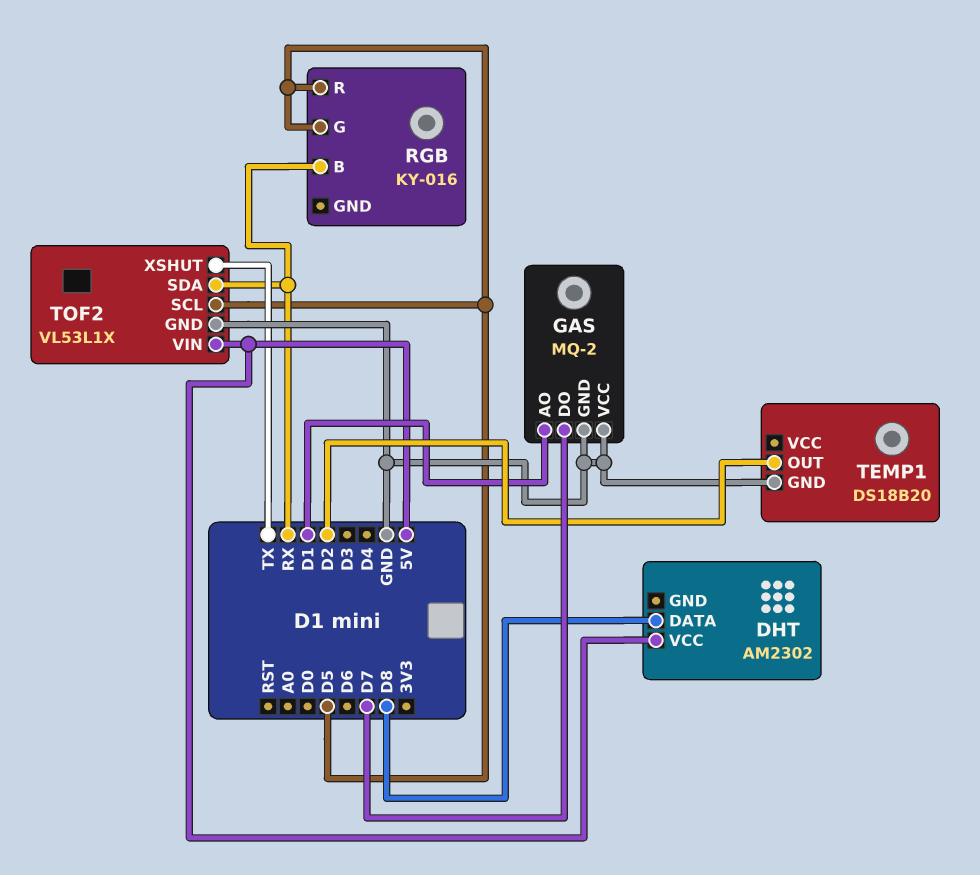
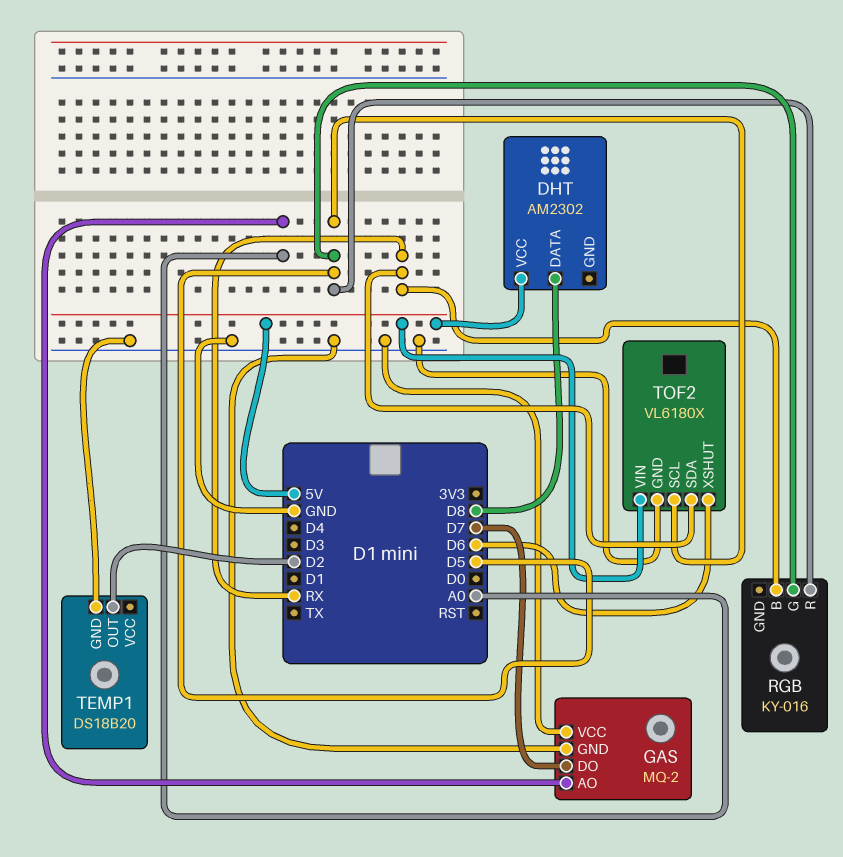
GAS pin AO: D1 -> A0
TOF2: VL53L1X -> VL6180X
TOF2 pin XSHUT: TX -> D6

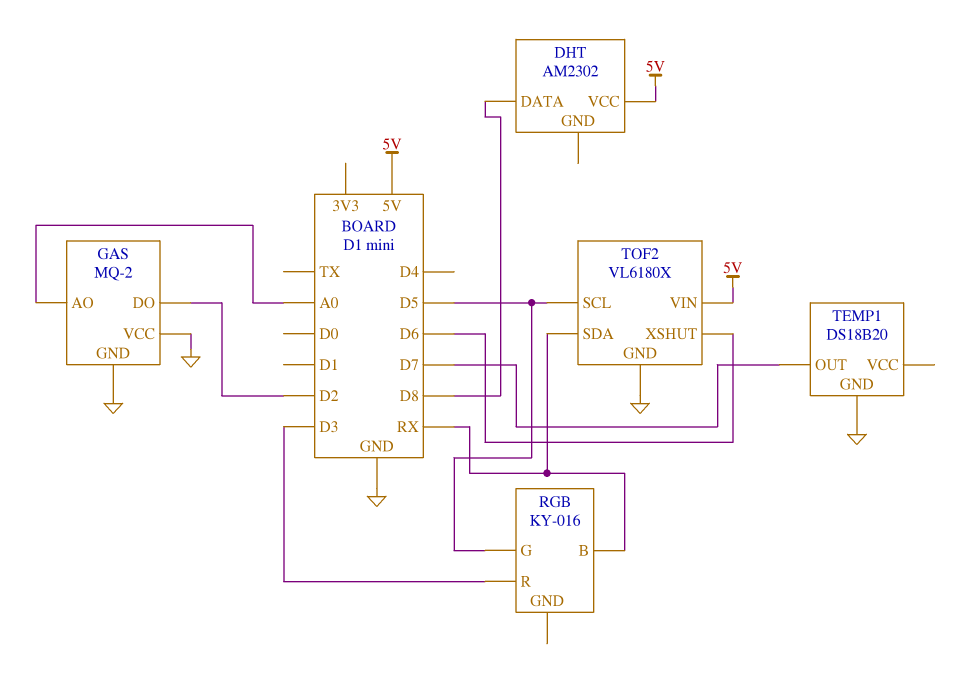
GAS pin DO: D7 -> D2
RGB pin R: D5 -> D3
TEMP1 pin OUT: D2 -> D7

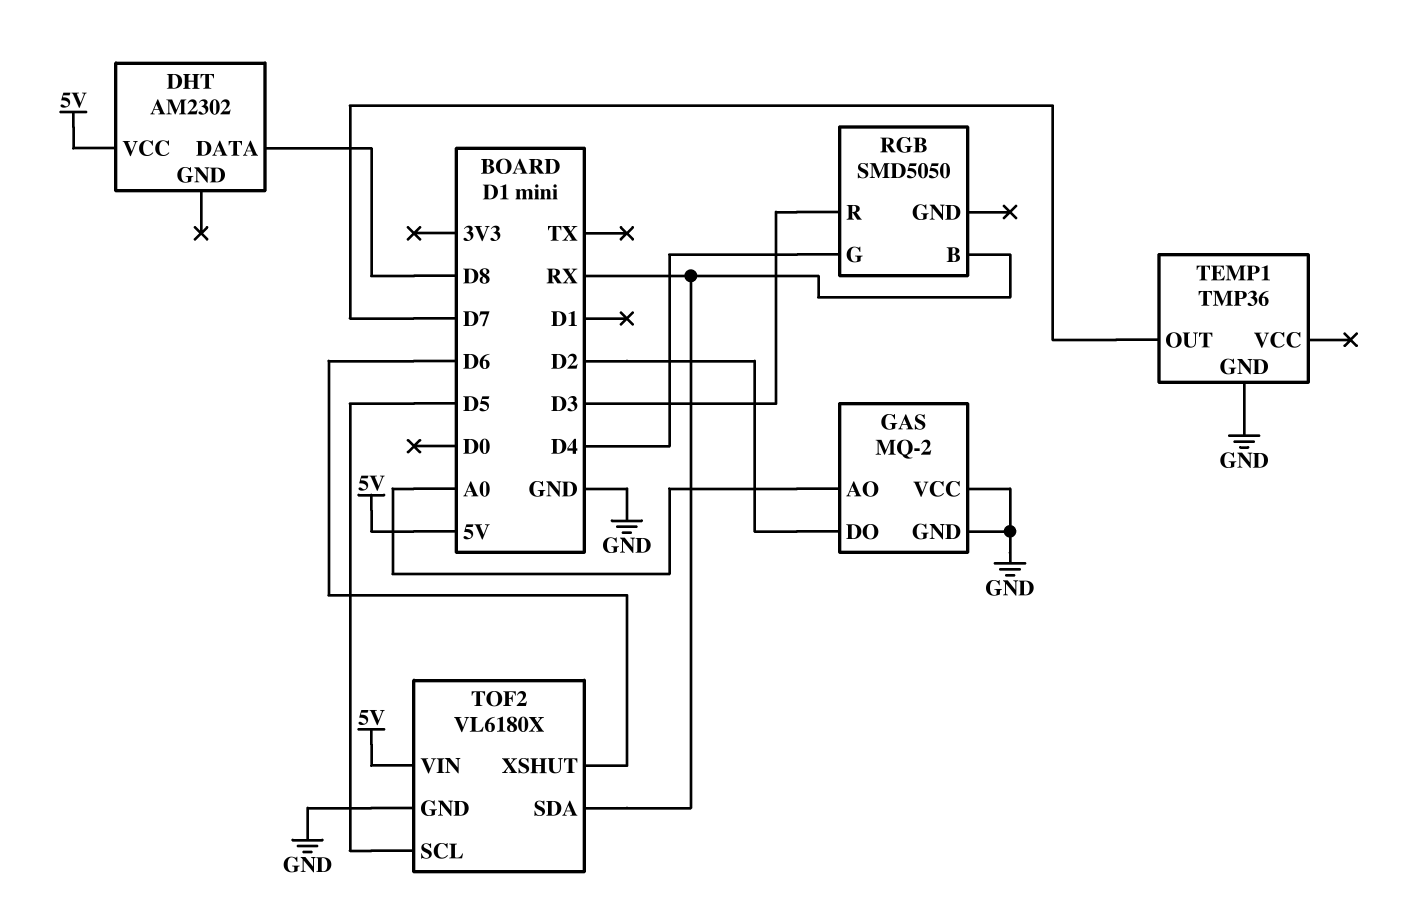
RGB: KY-016 -> SMD5050
RGB pin G: D5 -> D4
TEMP1: DS18B20 -> TMP36

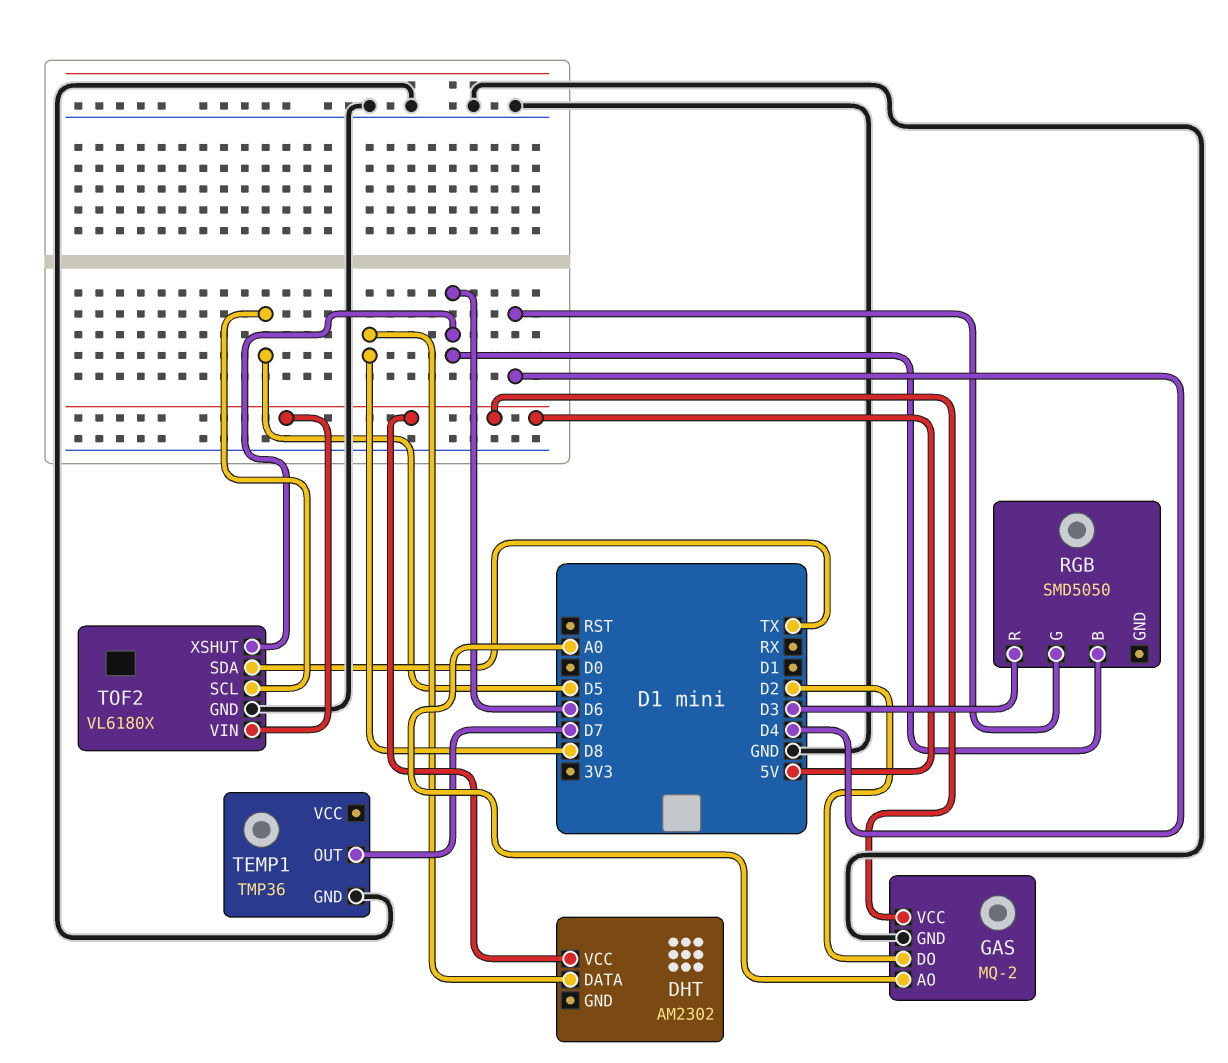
GAS pin VCC: GND -> 5V
RGB pin B: RX -> D6
TOF2 pin SDA: RX -> TX

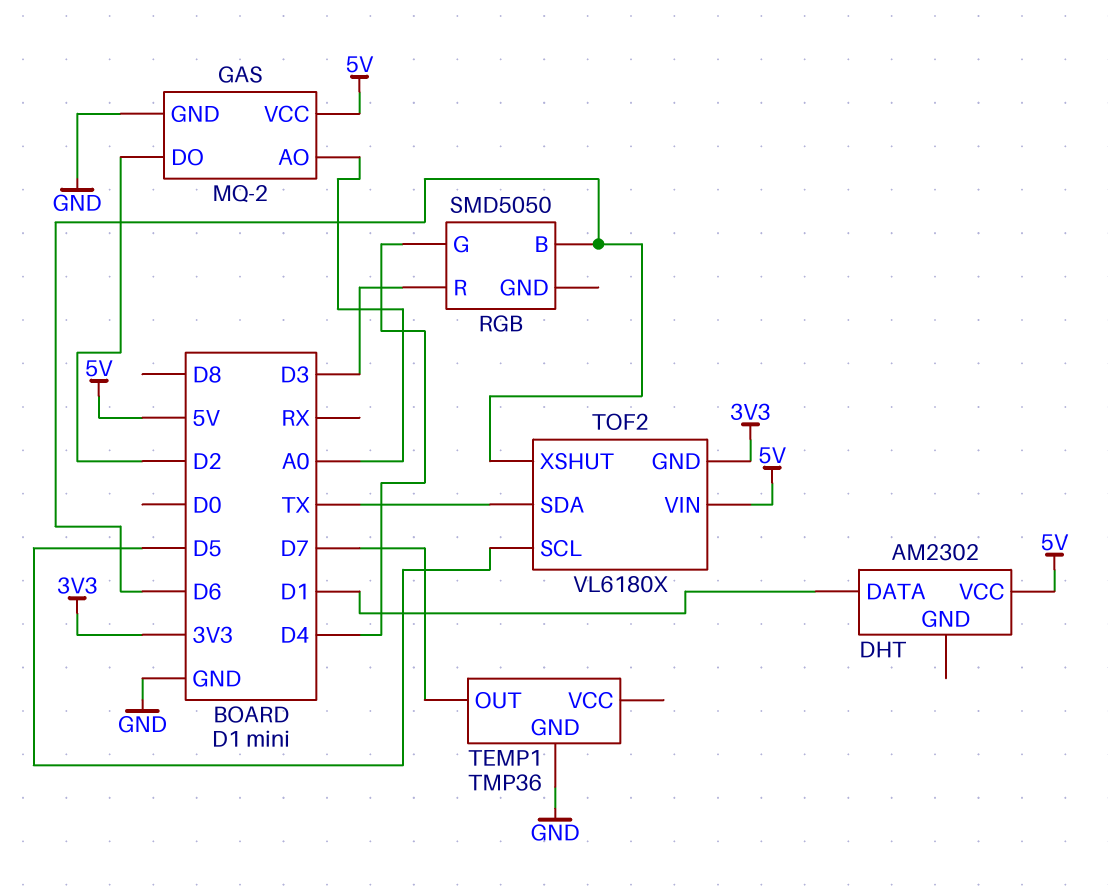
DHT pin DATA: D8 -> D1
TOF2 pin GND: GND -> 3V3

